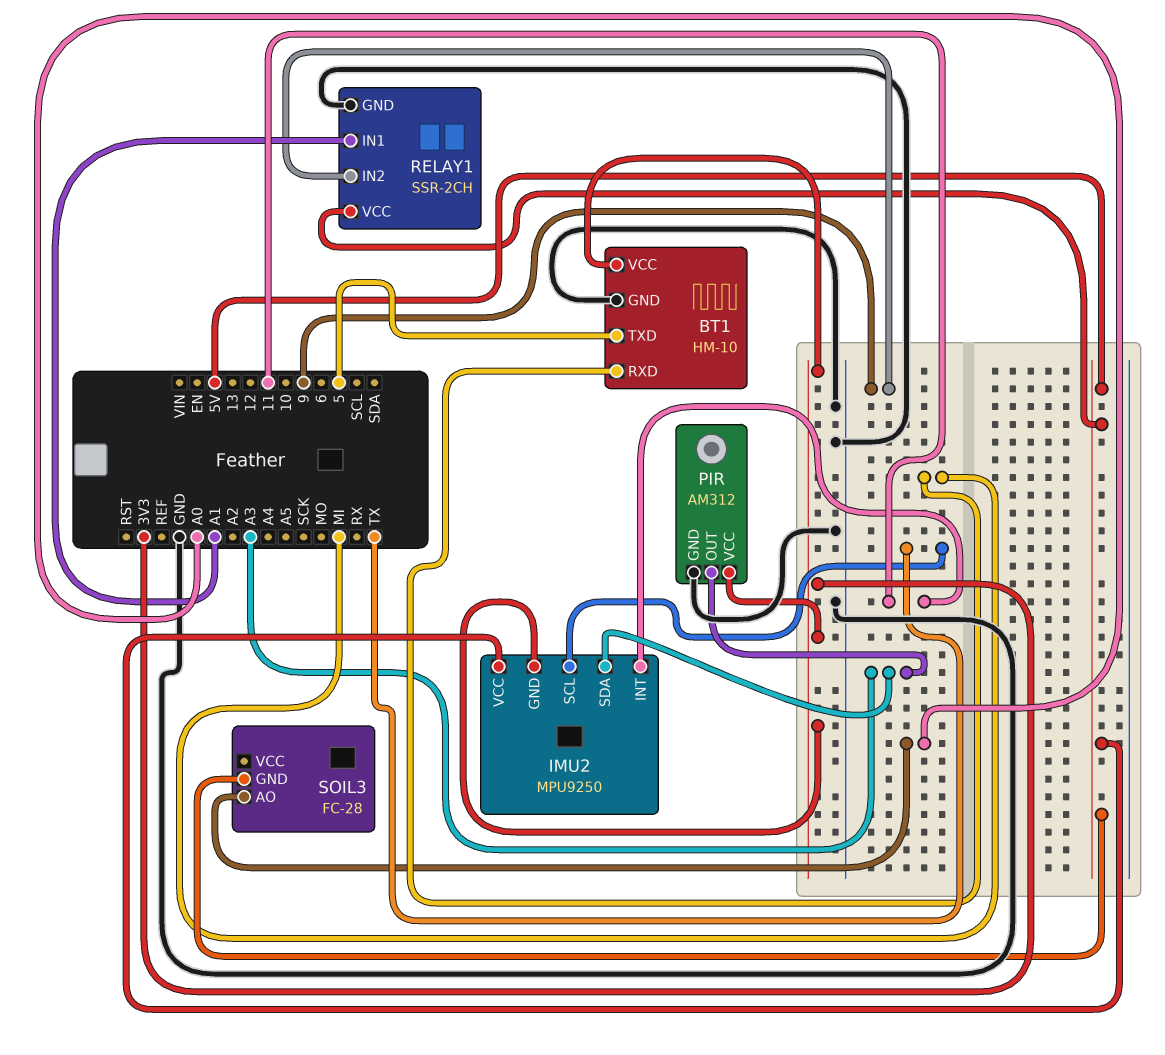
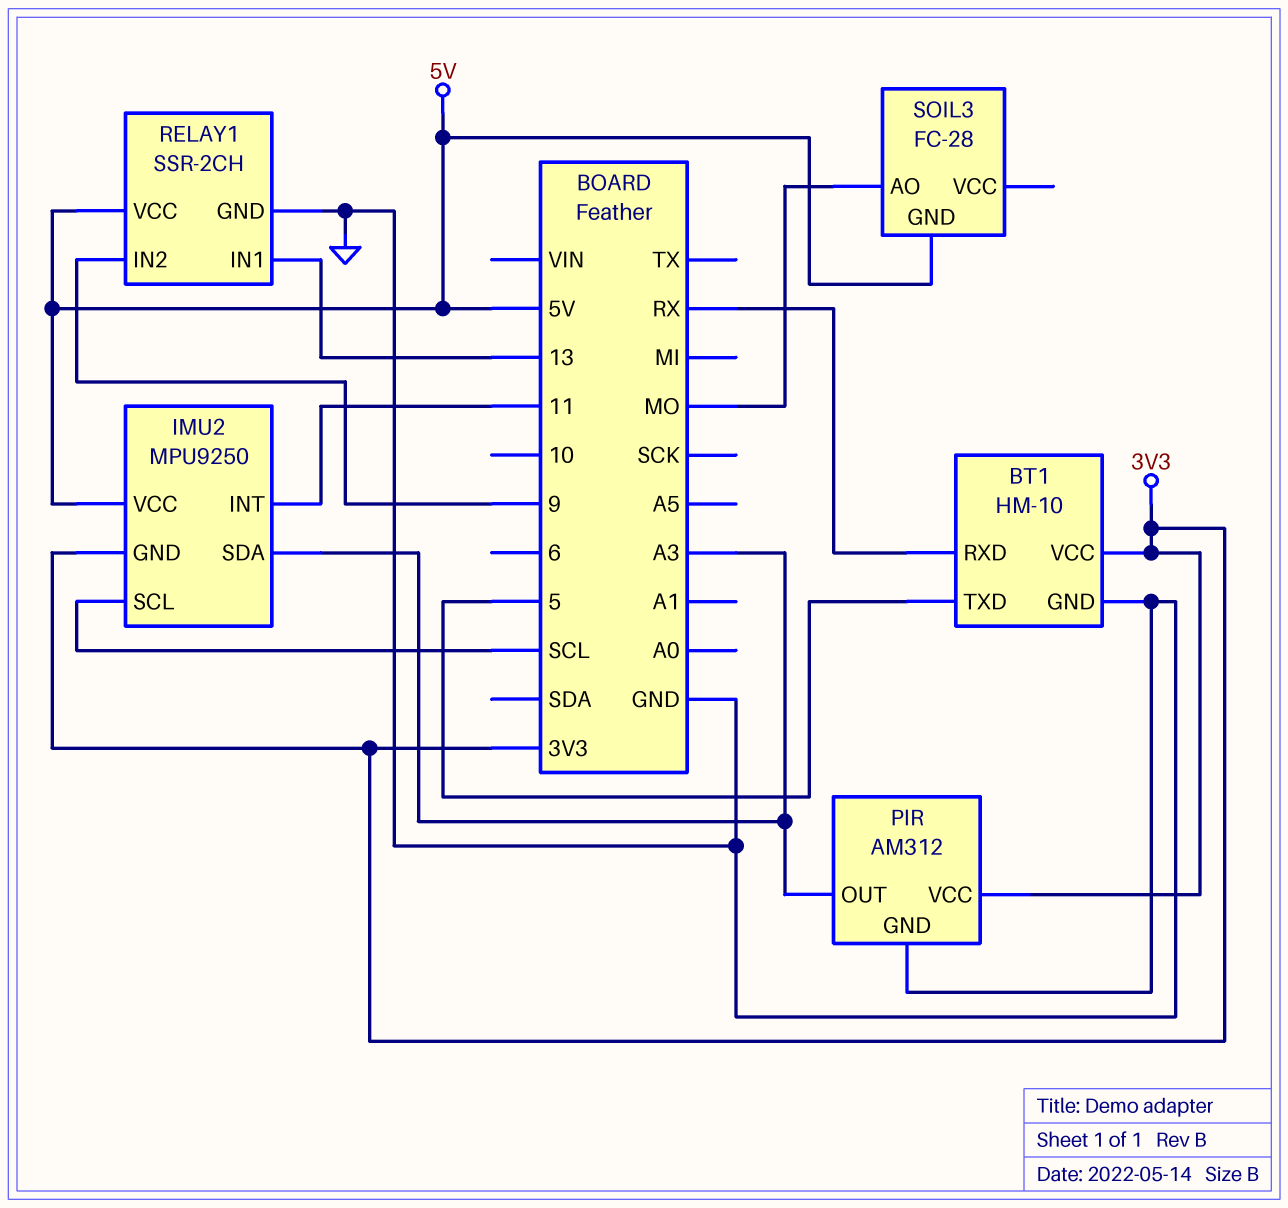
BT1 pin RXD: MI -> RX
IMU2 pin SCL: TX -> SCL
RELAY1 pin IN1: A1 -> 13
SOIL3 pin AO: A0 -> MO

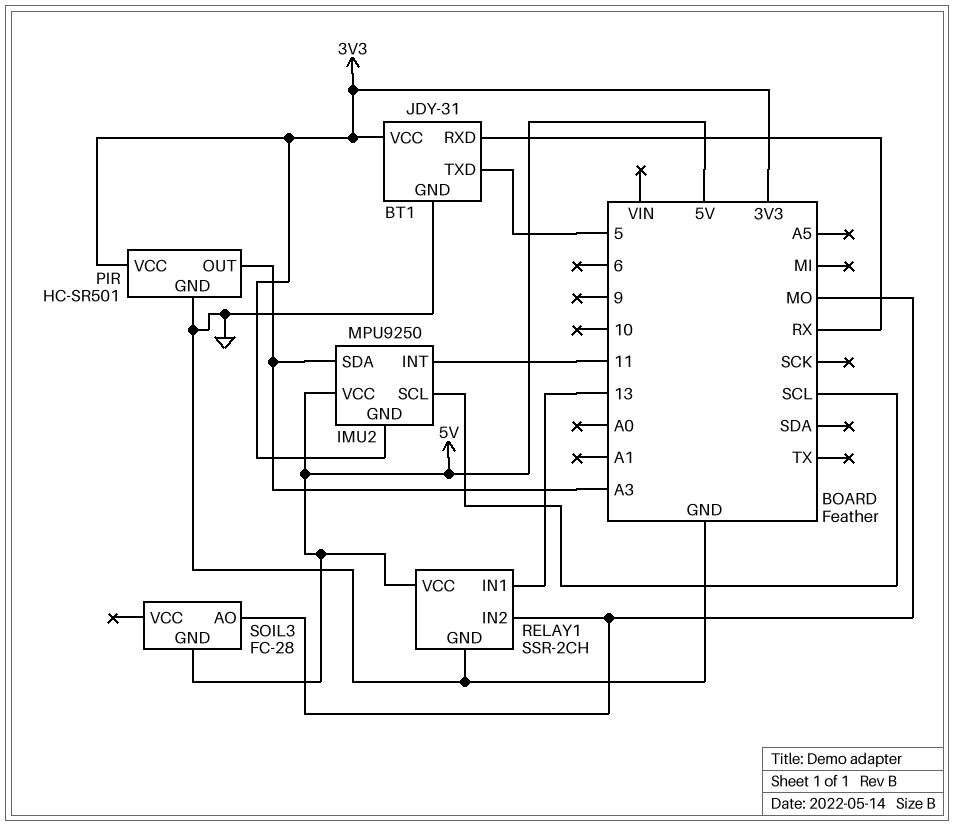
BT1: HM-10 -> JDY-31
PIR: AM312 -> HC-SR501
RELAY1 pin IN2: 9 -> MO

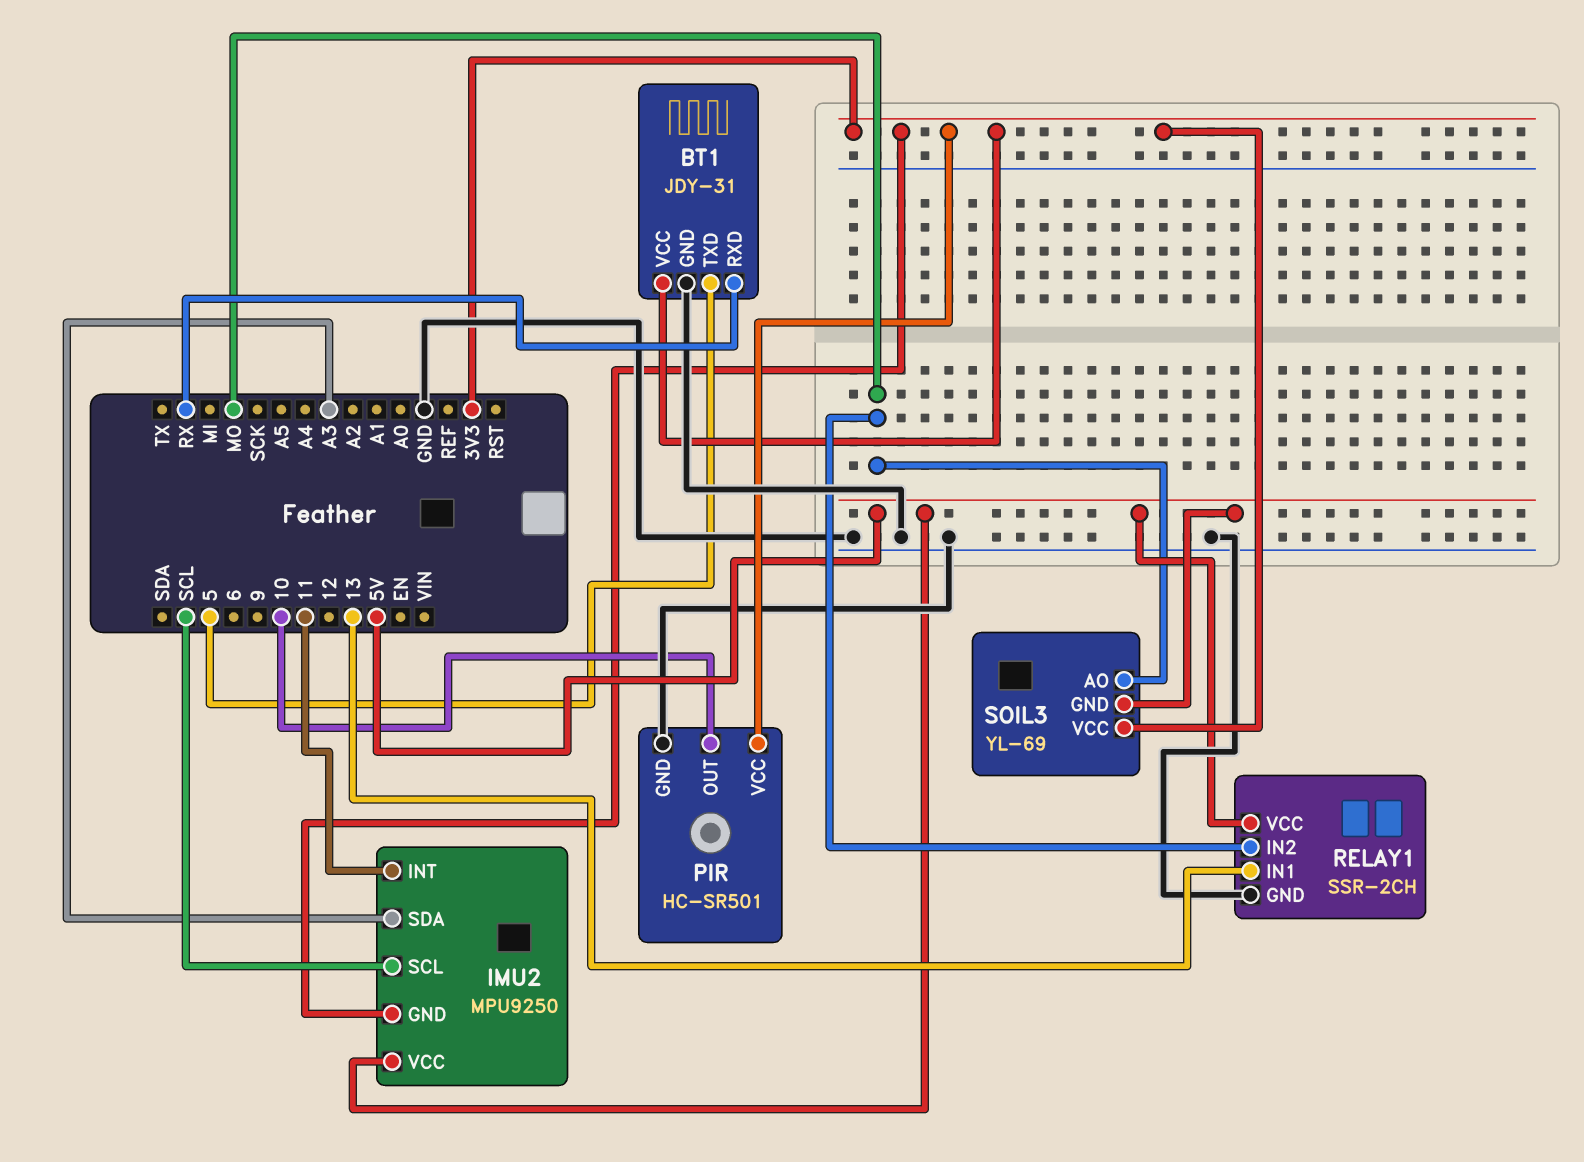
PIR pin OUT: A3 -> 10
SOIL3: FC-28 -> YL-69
SOIL3 pin VCC: none -> 3V3

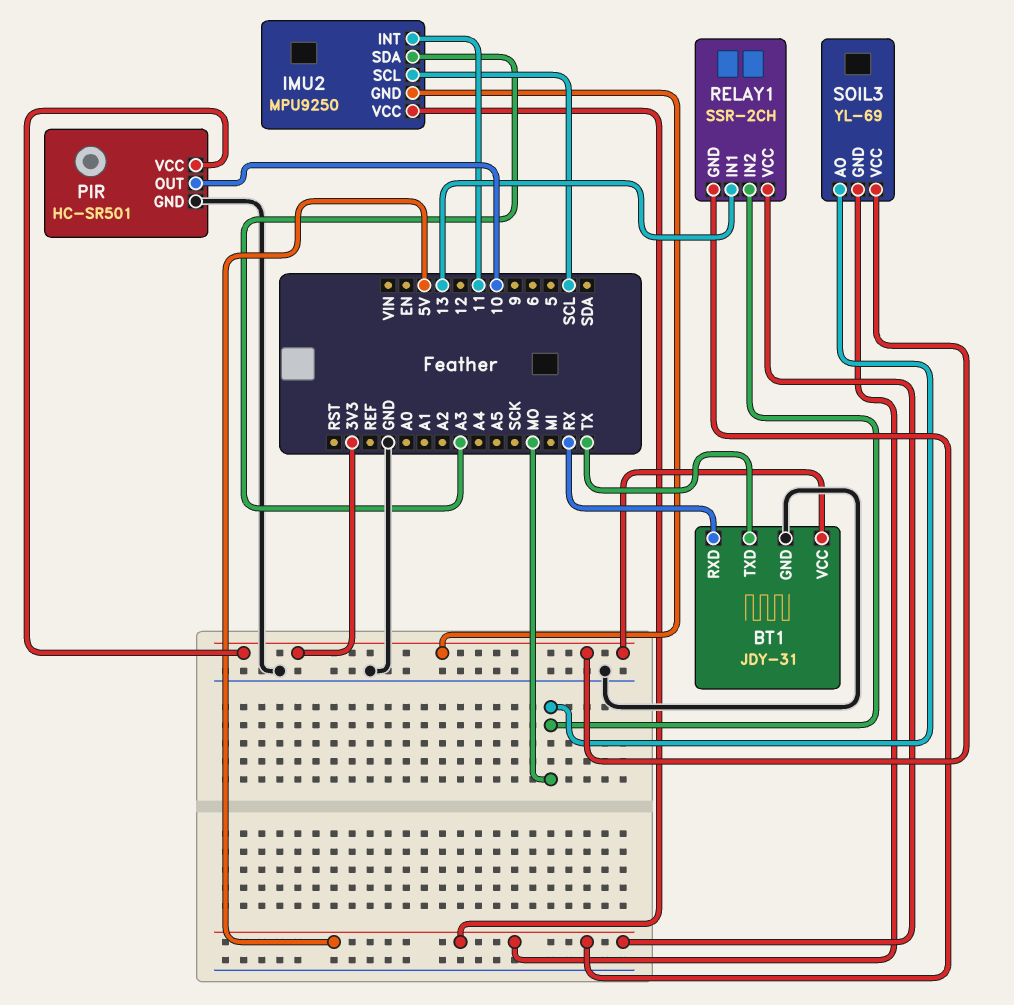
BT1 pin TXD: 5 -> TX
RELAY1 pin GND: GND -> 5V

